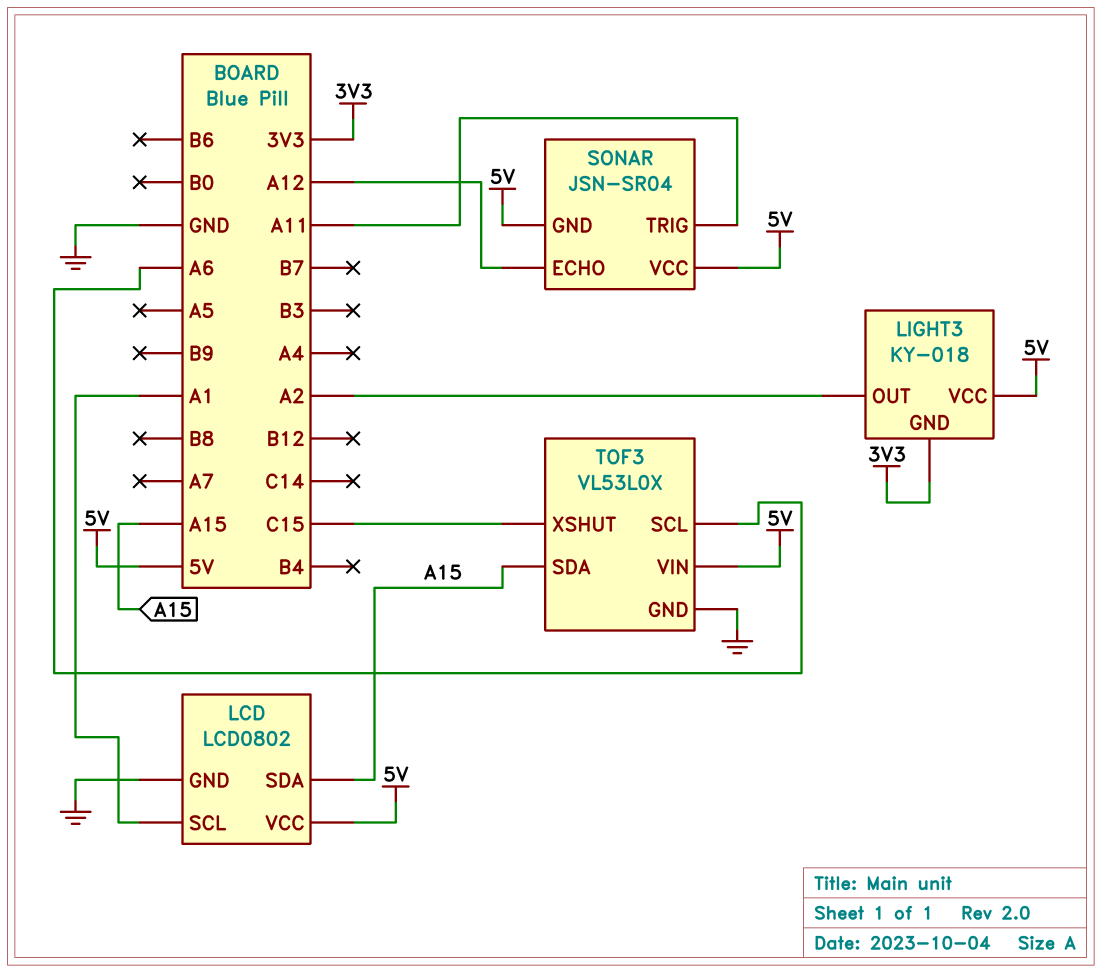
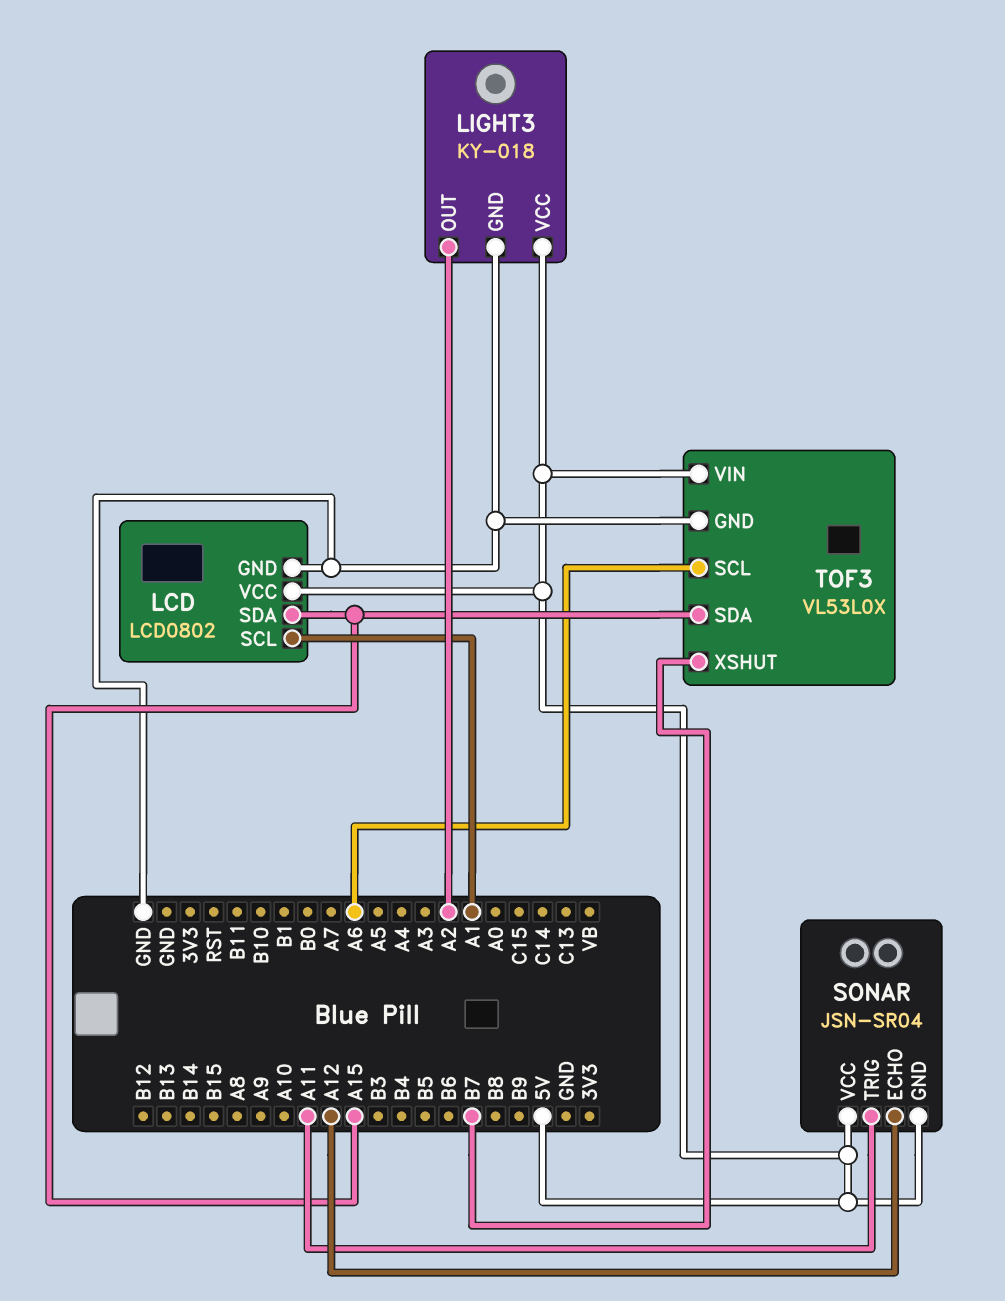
LIGHT3 pin GND: 3V3 -> GND
TOF3 pin XSHUT: C15 -> B7

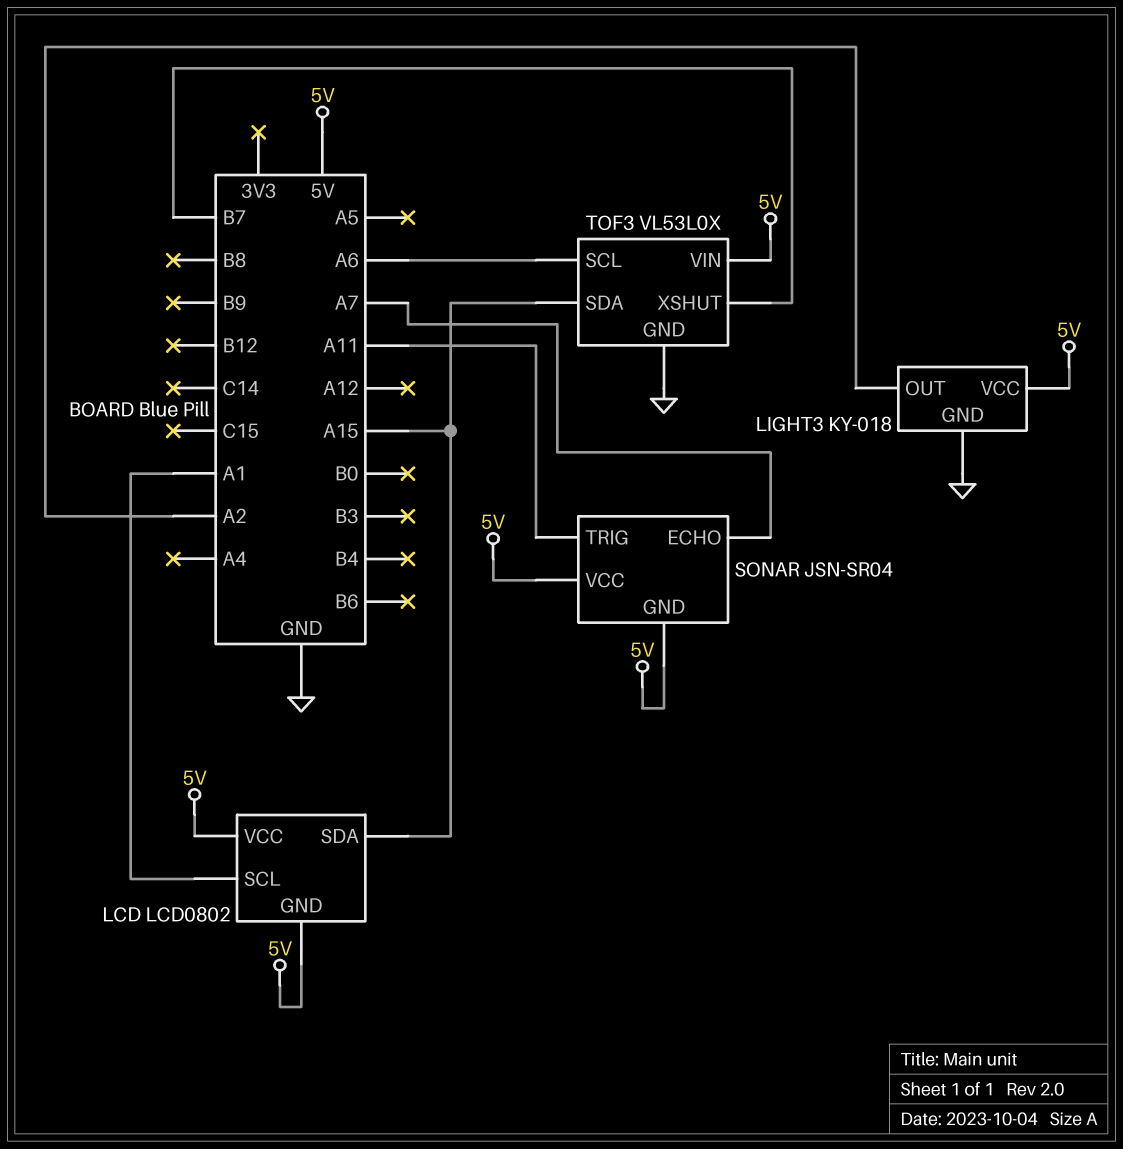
LCD pin GND: GND -> 5V
SONAR pin ECHO: A12 -> A7

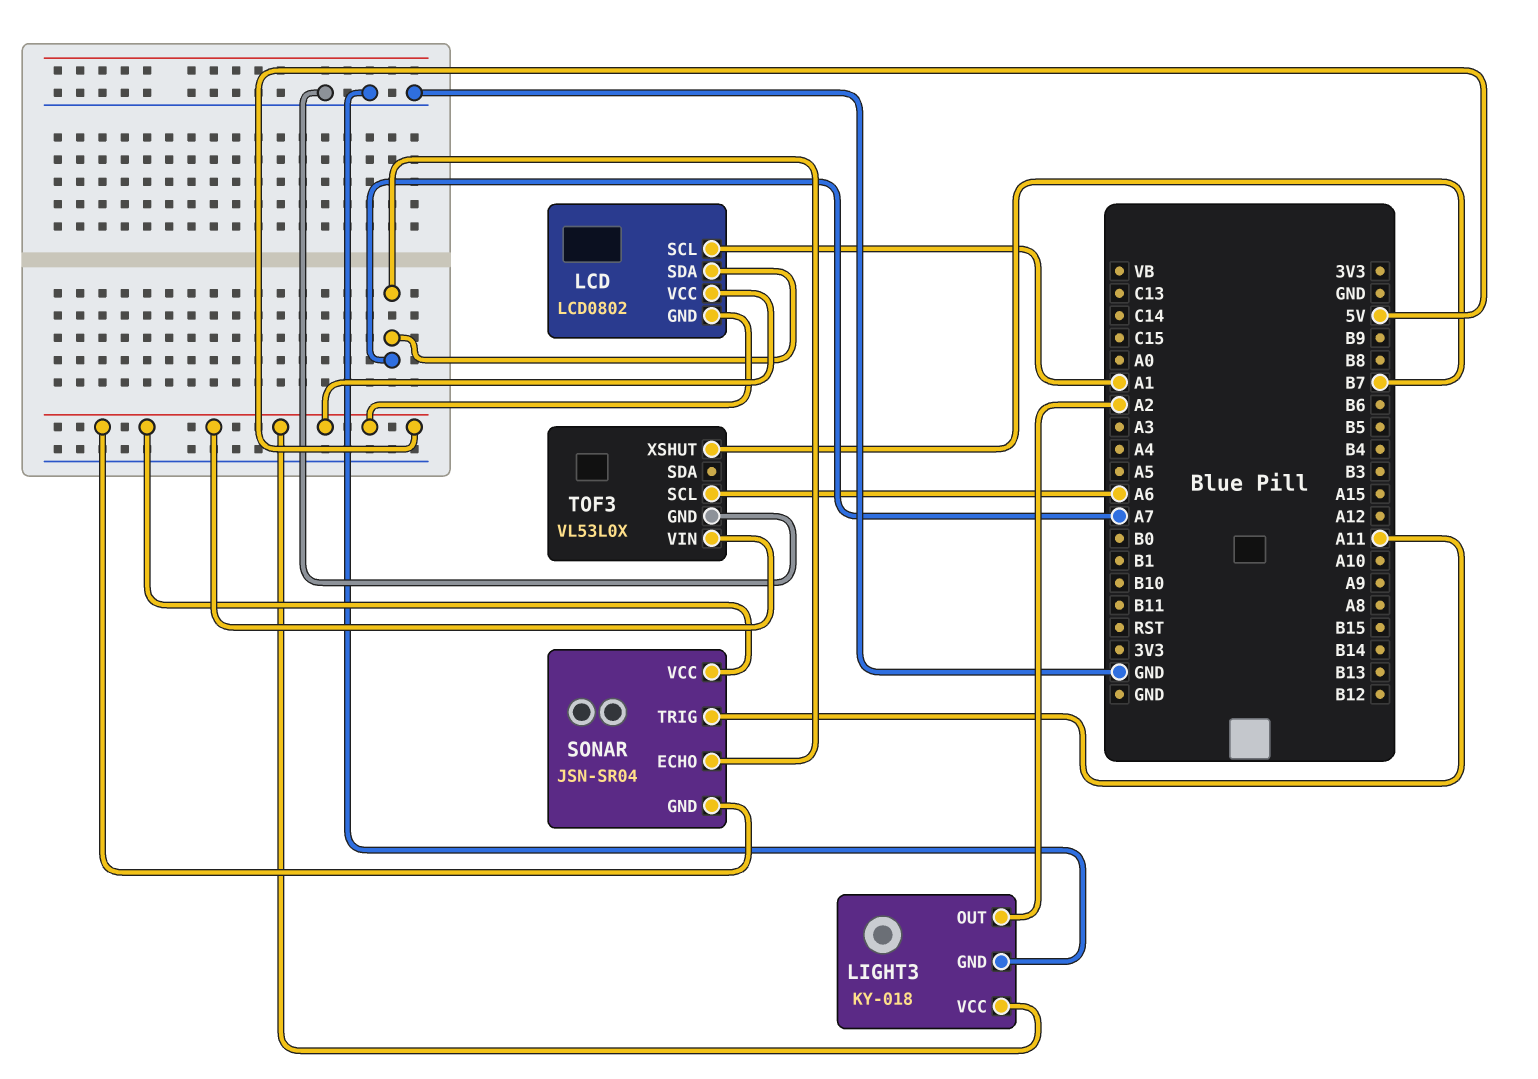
LCD pin SDA: A15 -> A7
TOF3 pin SDA: A15 -> none

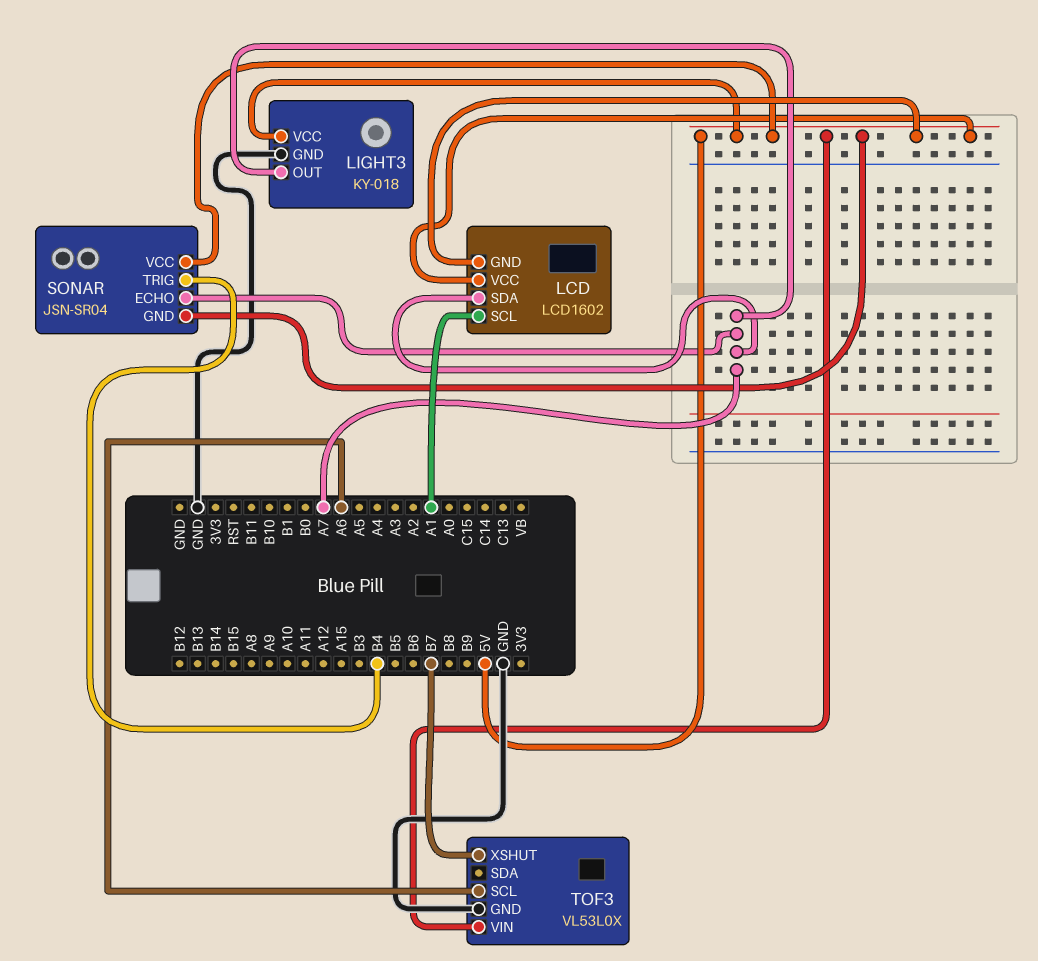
LCD: LCD0802 -> LCD1602
LIGHT3 pin OUT: A2 -> A7
SONAR pin TRIG: A11 -> B4

